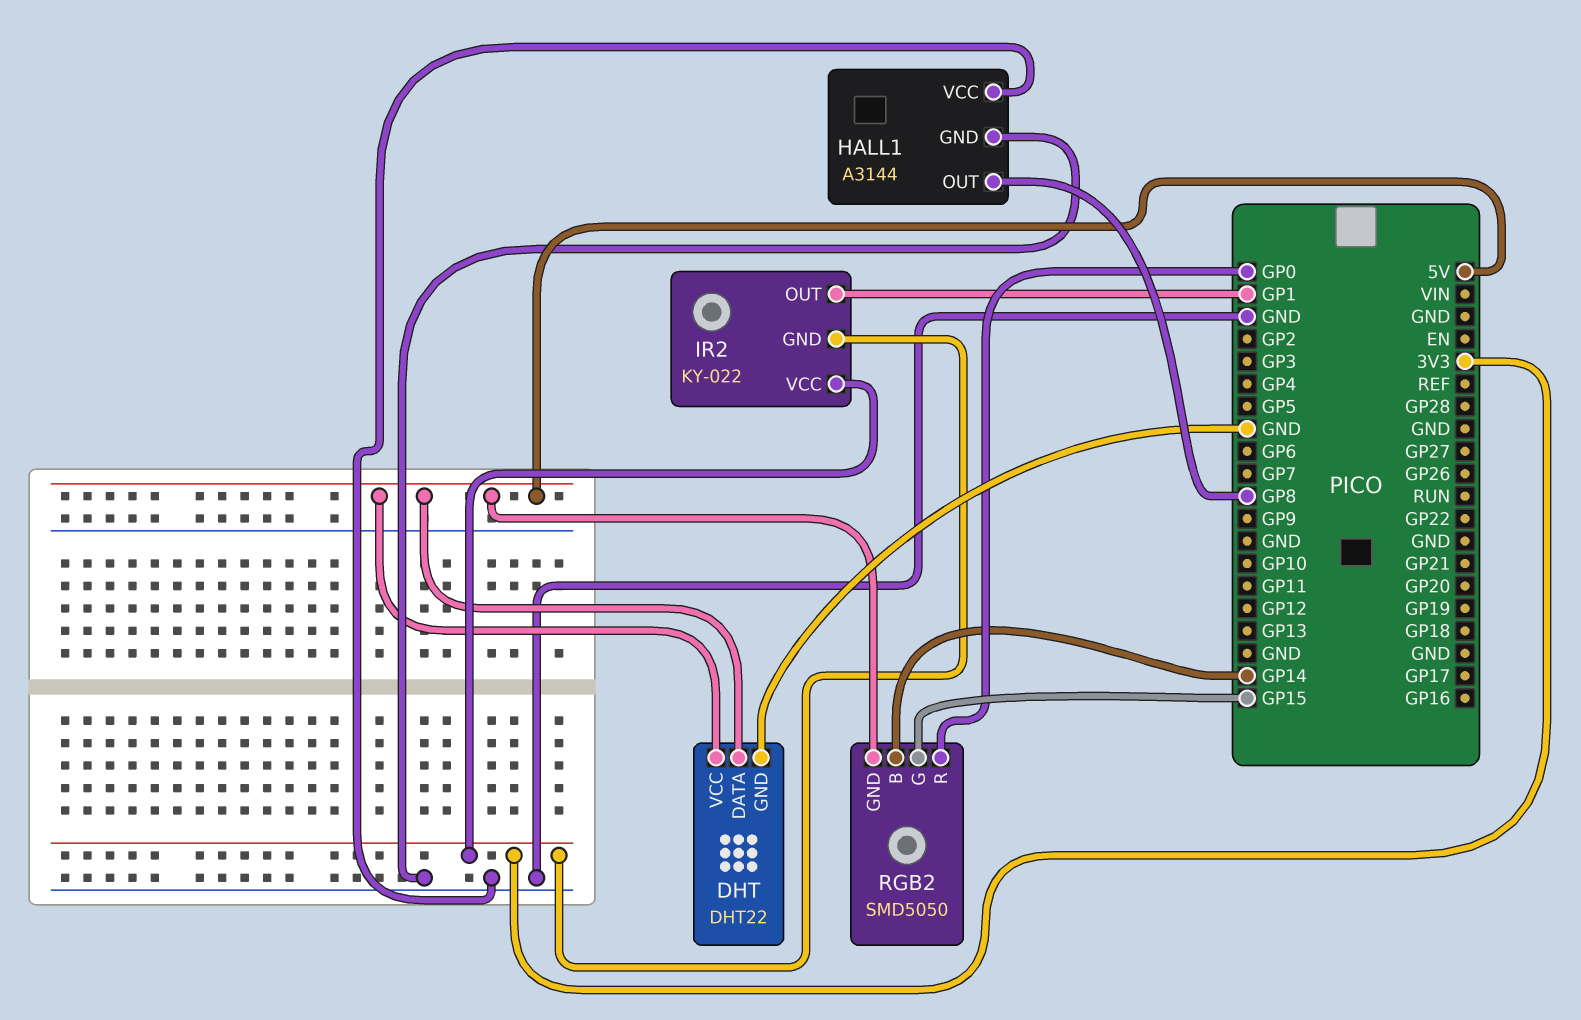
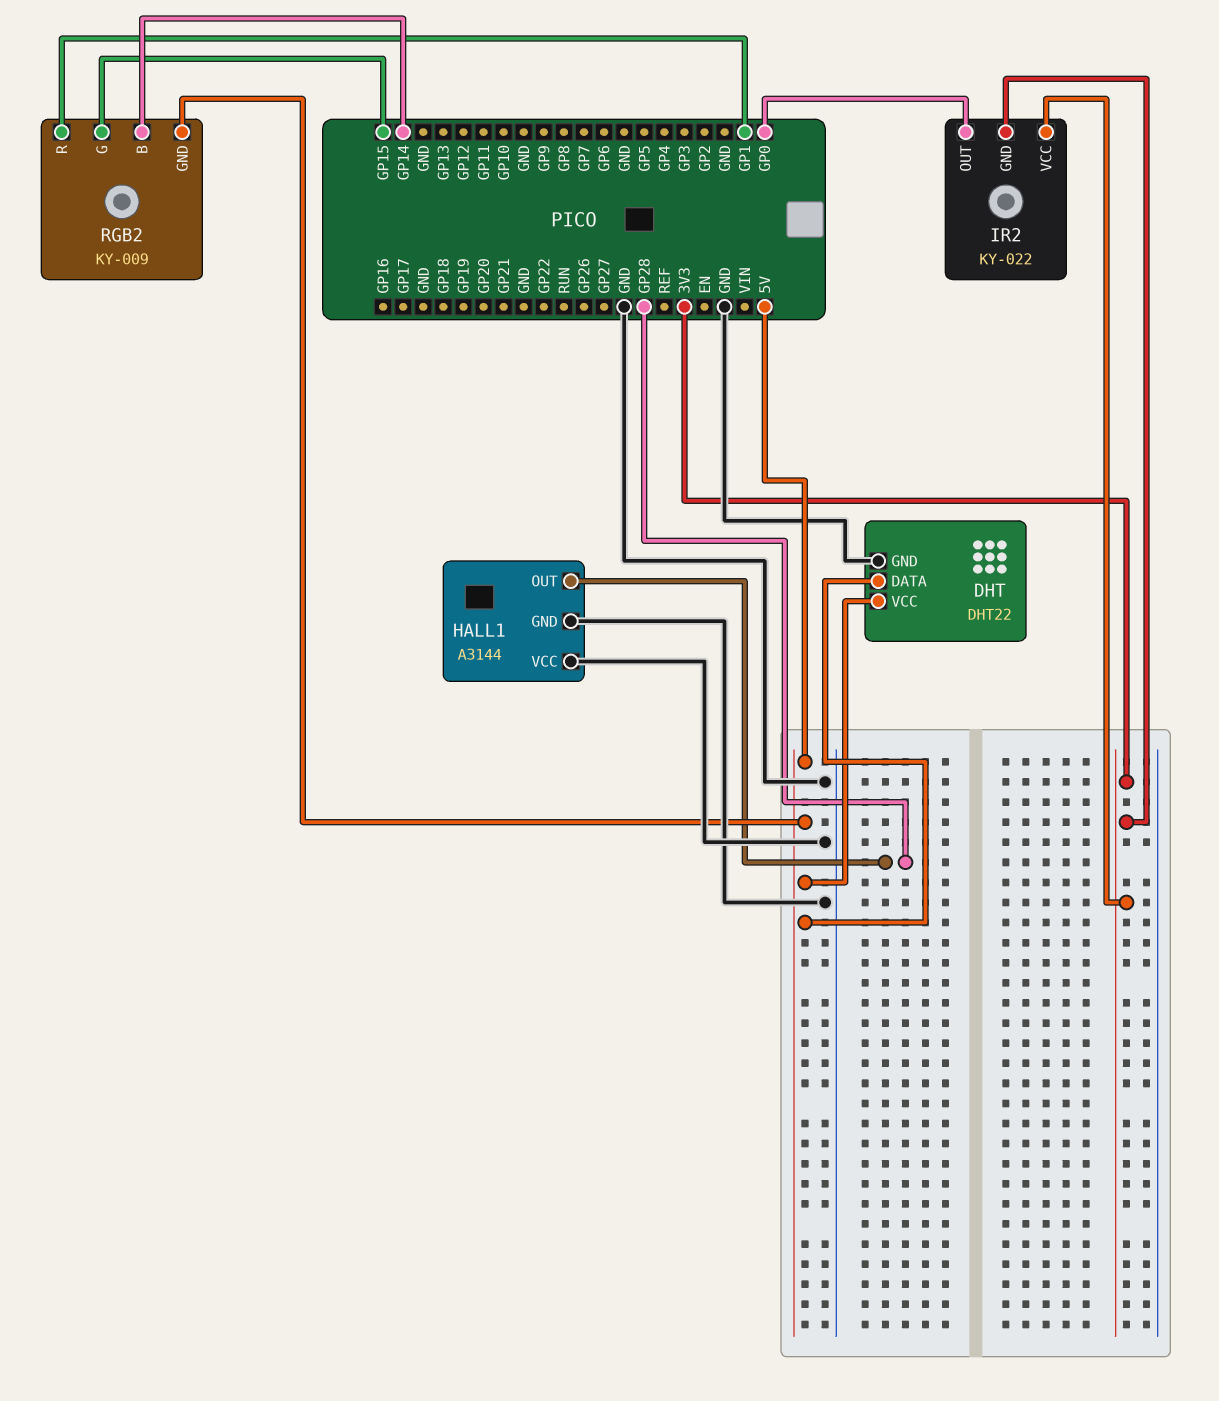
HALL1 pin OUT: GP8 -> GP28
IR2 pin OUT: GP1 -> GP0
RGB2: SMD5050 -> KY-009
RGB2 pin R: GP0 -> GP1

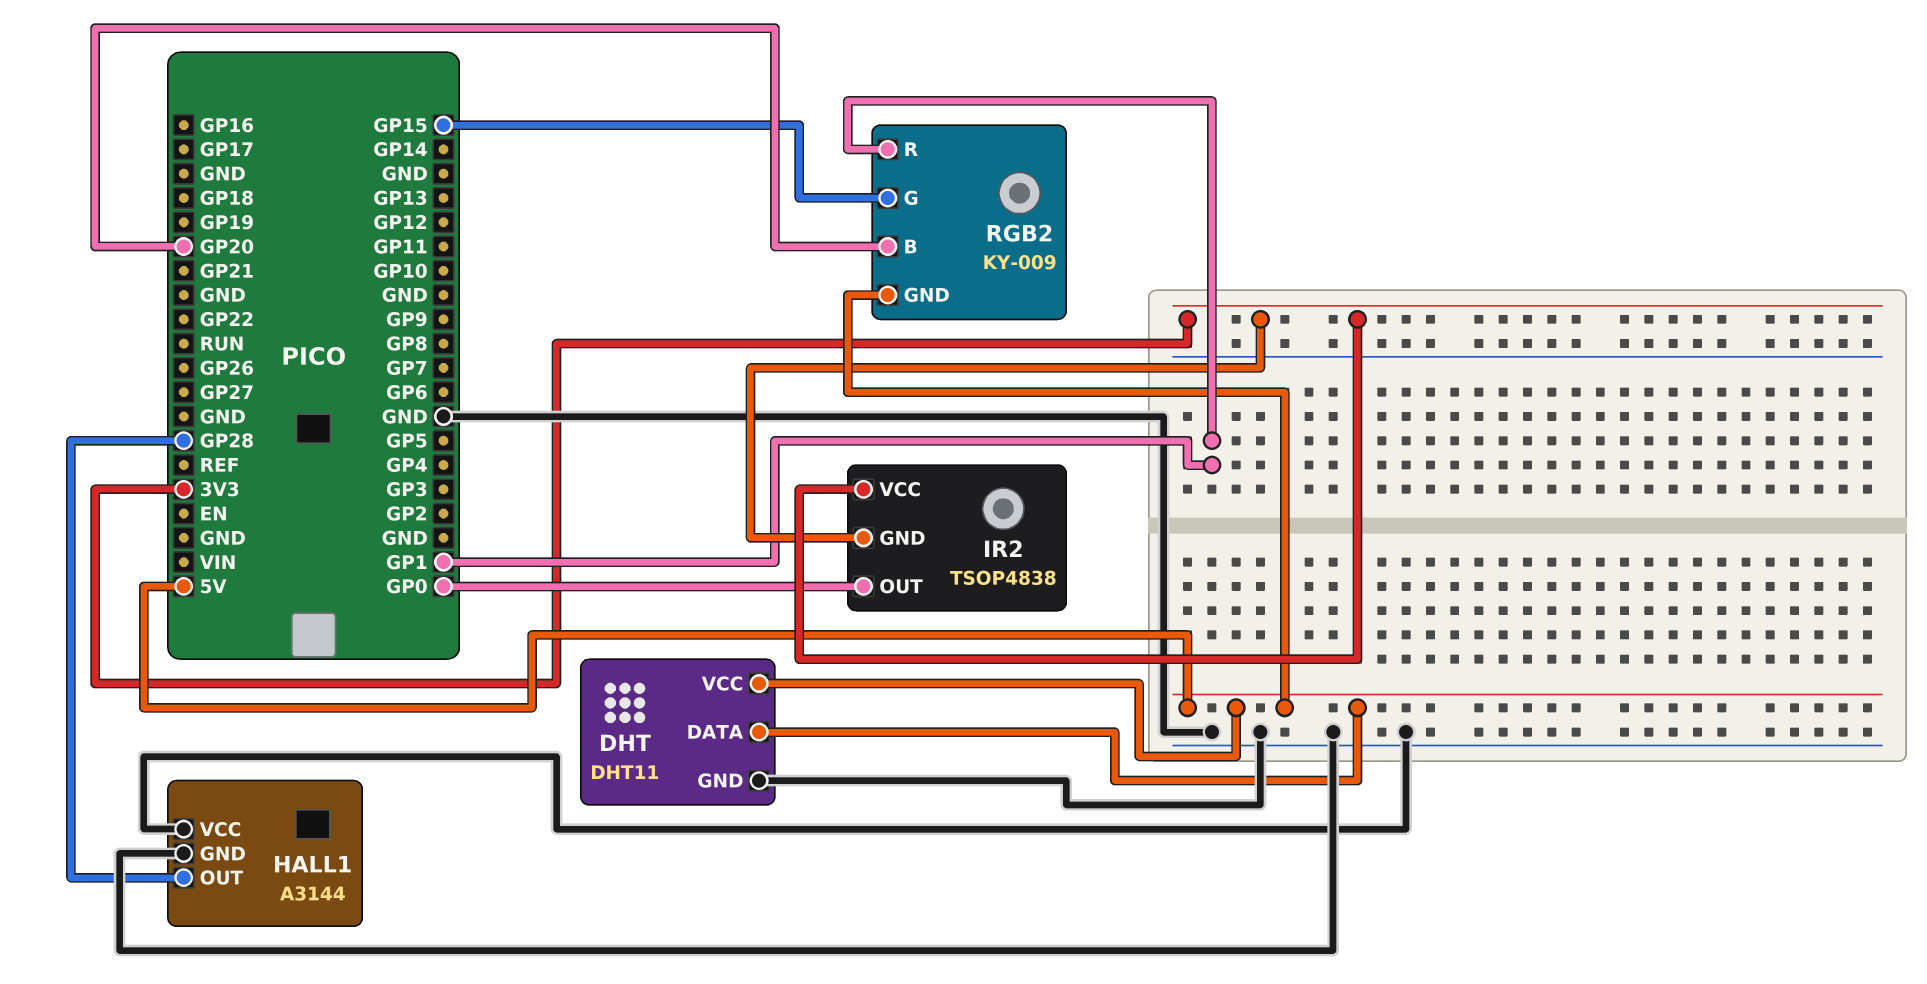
DHT: DHT22 -> DHT11
IR2: KY-022 -> TSOP4838
RGB2 pin B: GP14 -> GP20

